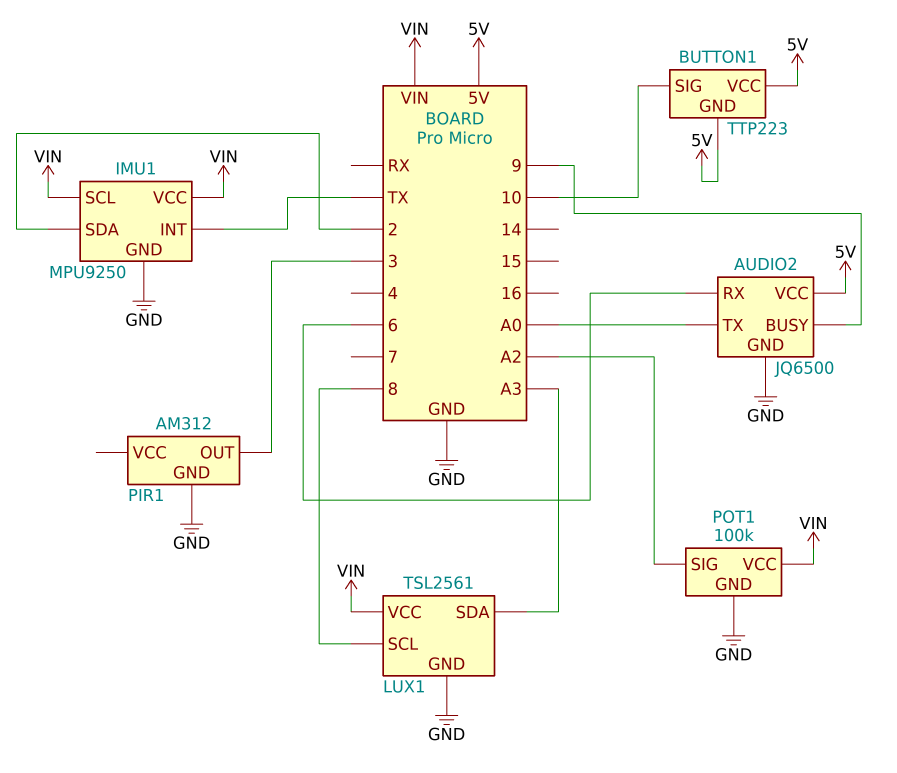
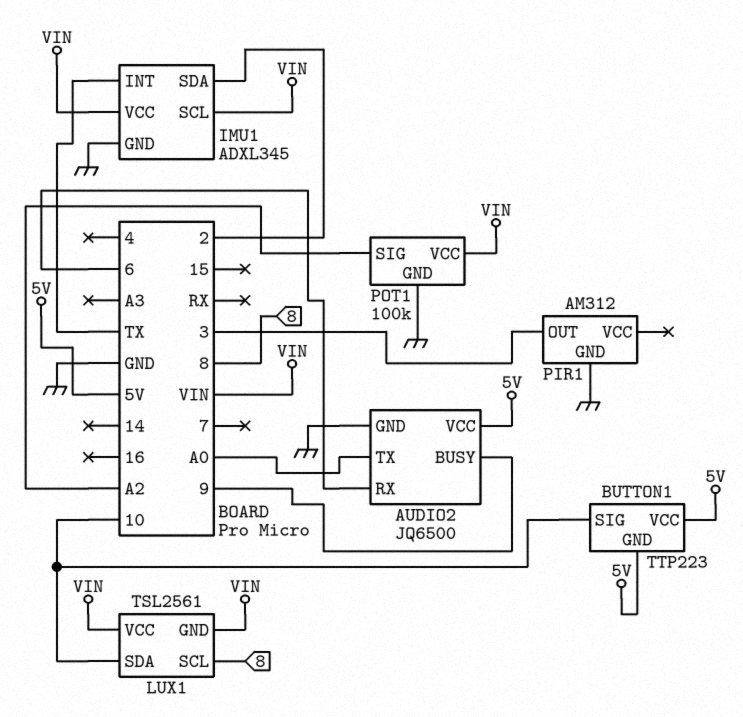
IMU1: MPU9250 -> ADXL345
LUX1 pin GND: GND -> VIN
LUX1 pin SDA: A3 -> 10

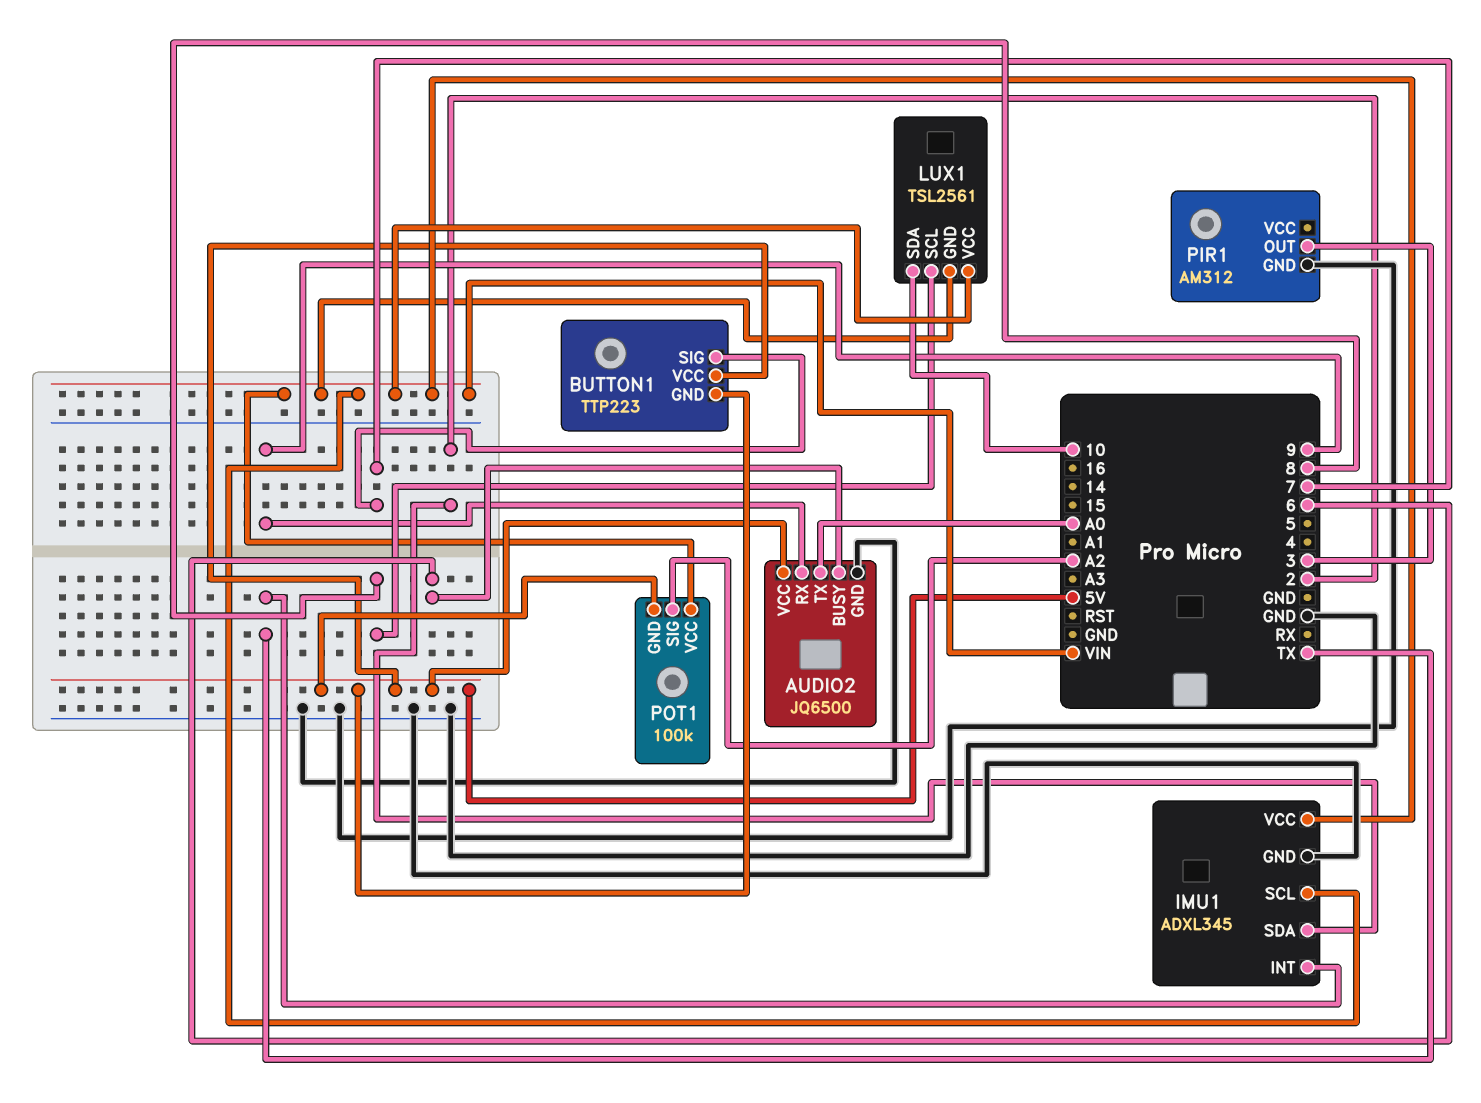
AUDIO2 pin BUSY: 9 -> 6
AUDIO2 pin RX: 6 -> 9
BUTTON1 pin SIG: 10 -> 7
POT1 pin GND: GND -> 5V

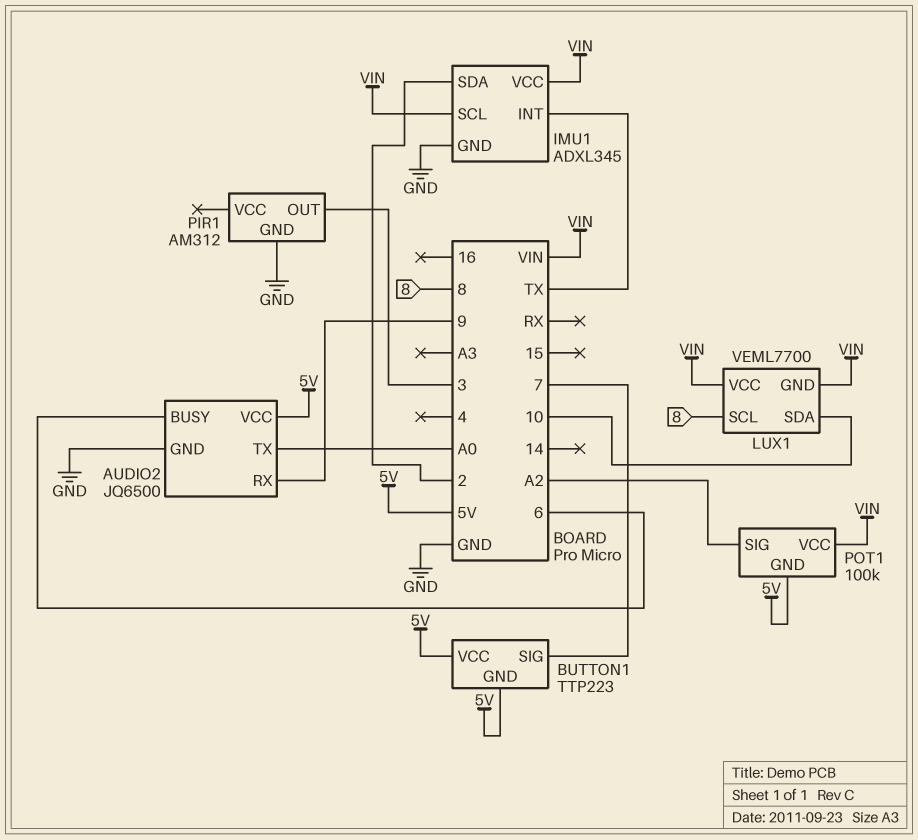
LUX1: TSL2561 -> VEML7700

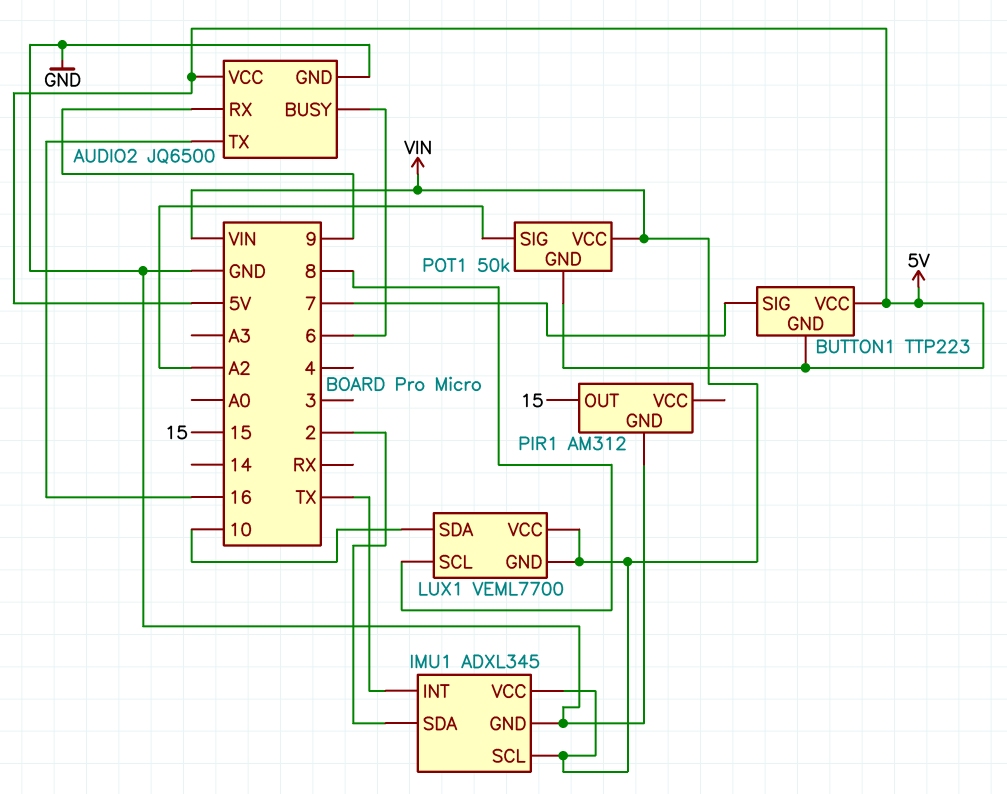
AUDIO2 pin TX: A0 -> 16
PIR1 pin OUT: 3 -> 15
POT1: 100k -> 50k

